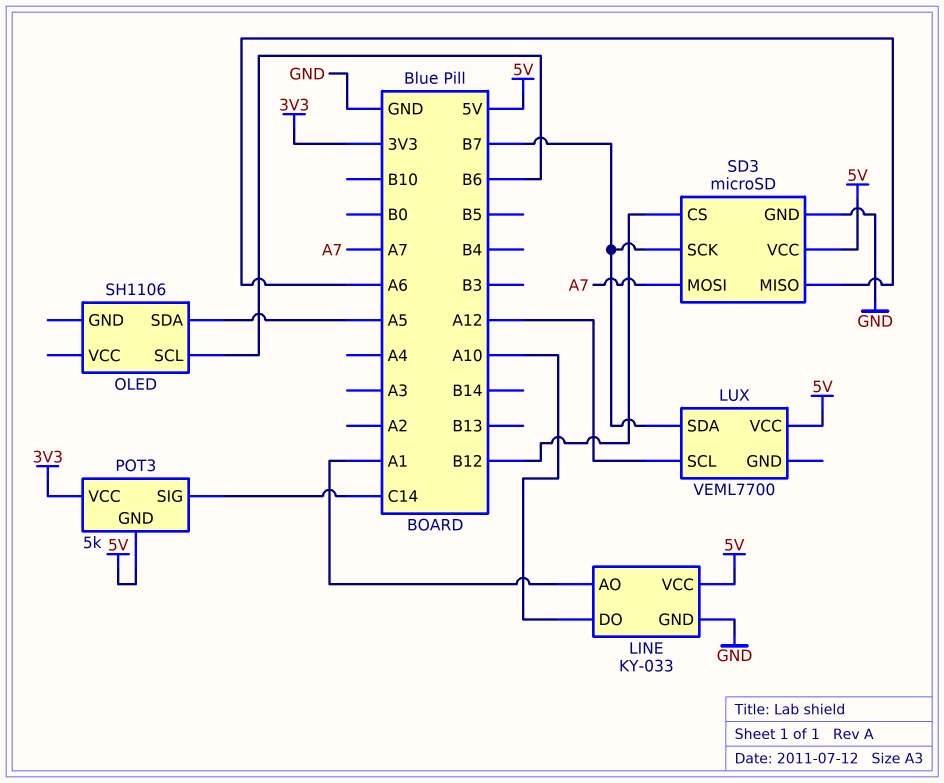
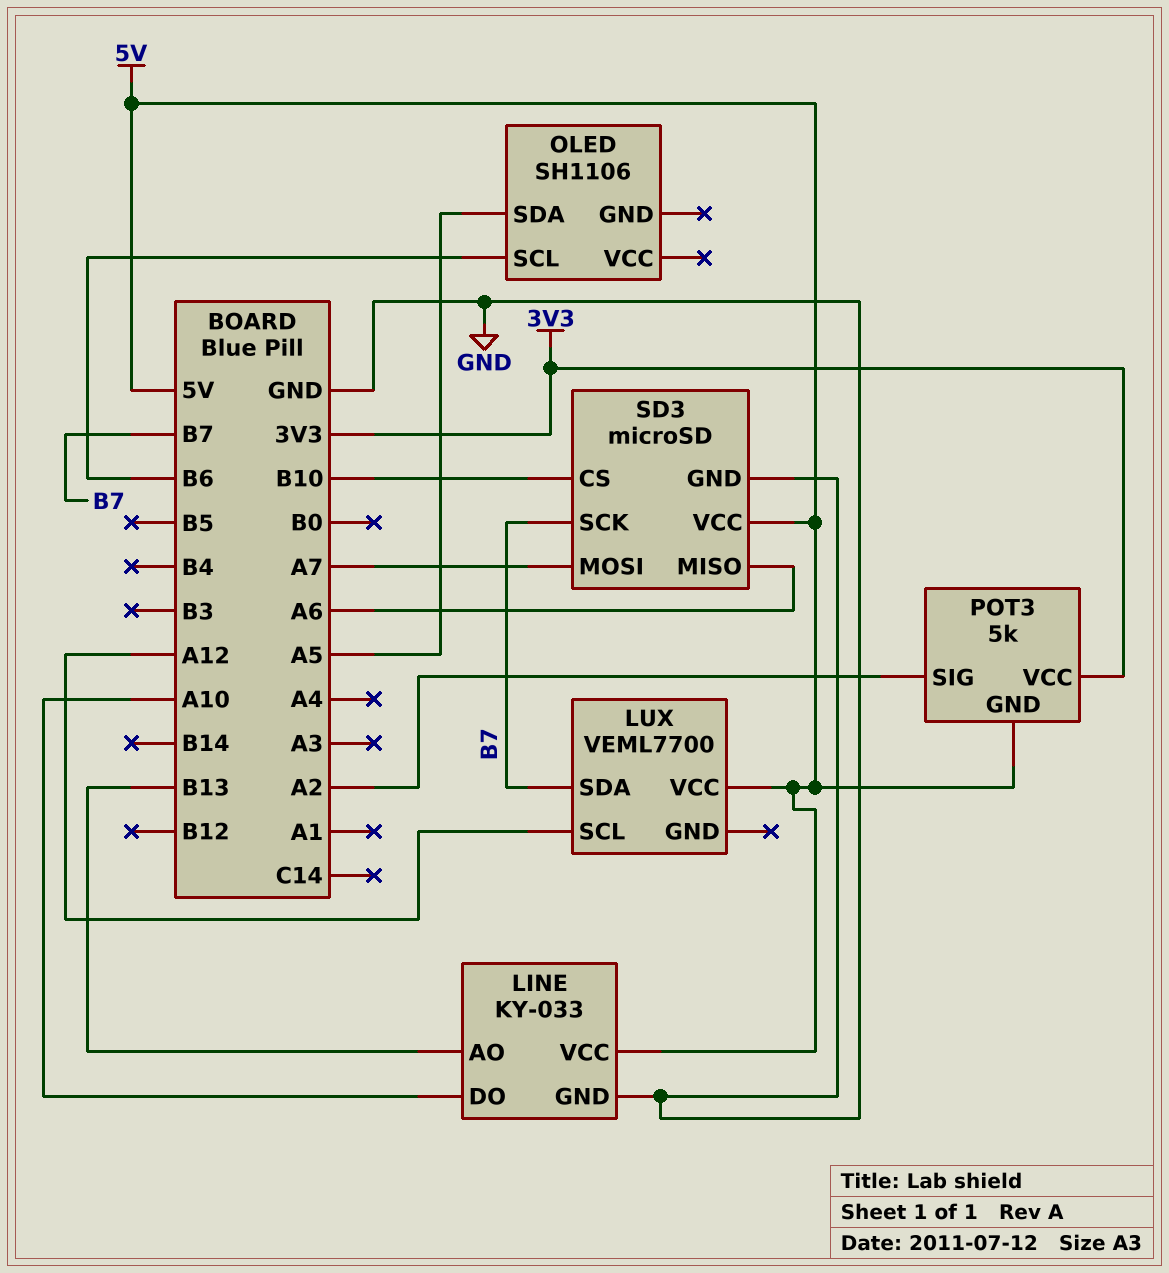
LINE pin AO: A1 -> B13
POT3 pin SIG: C14 -> A2
SD3 pin CS: B12 -> B10

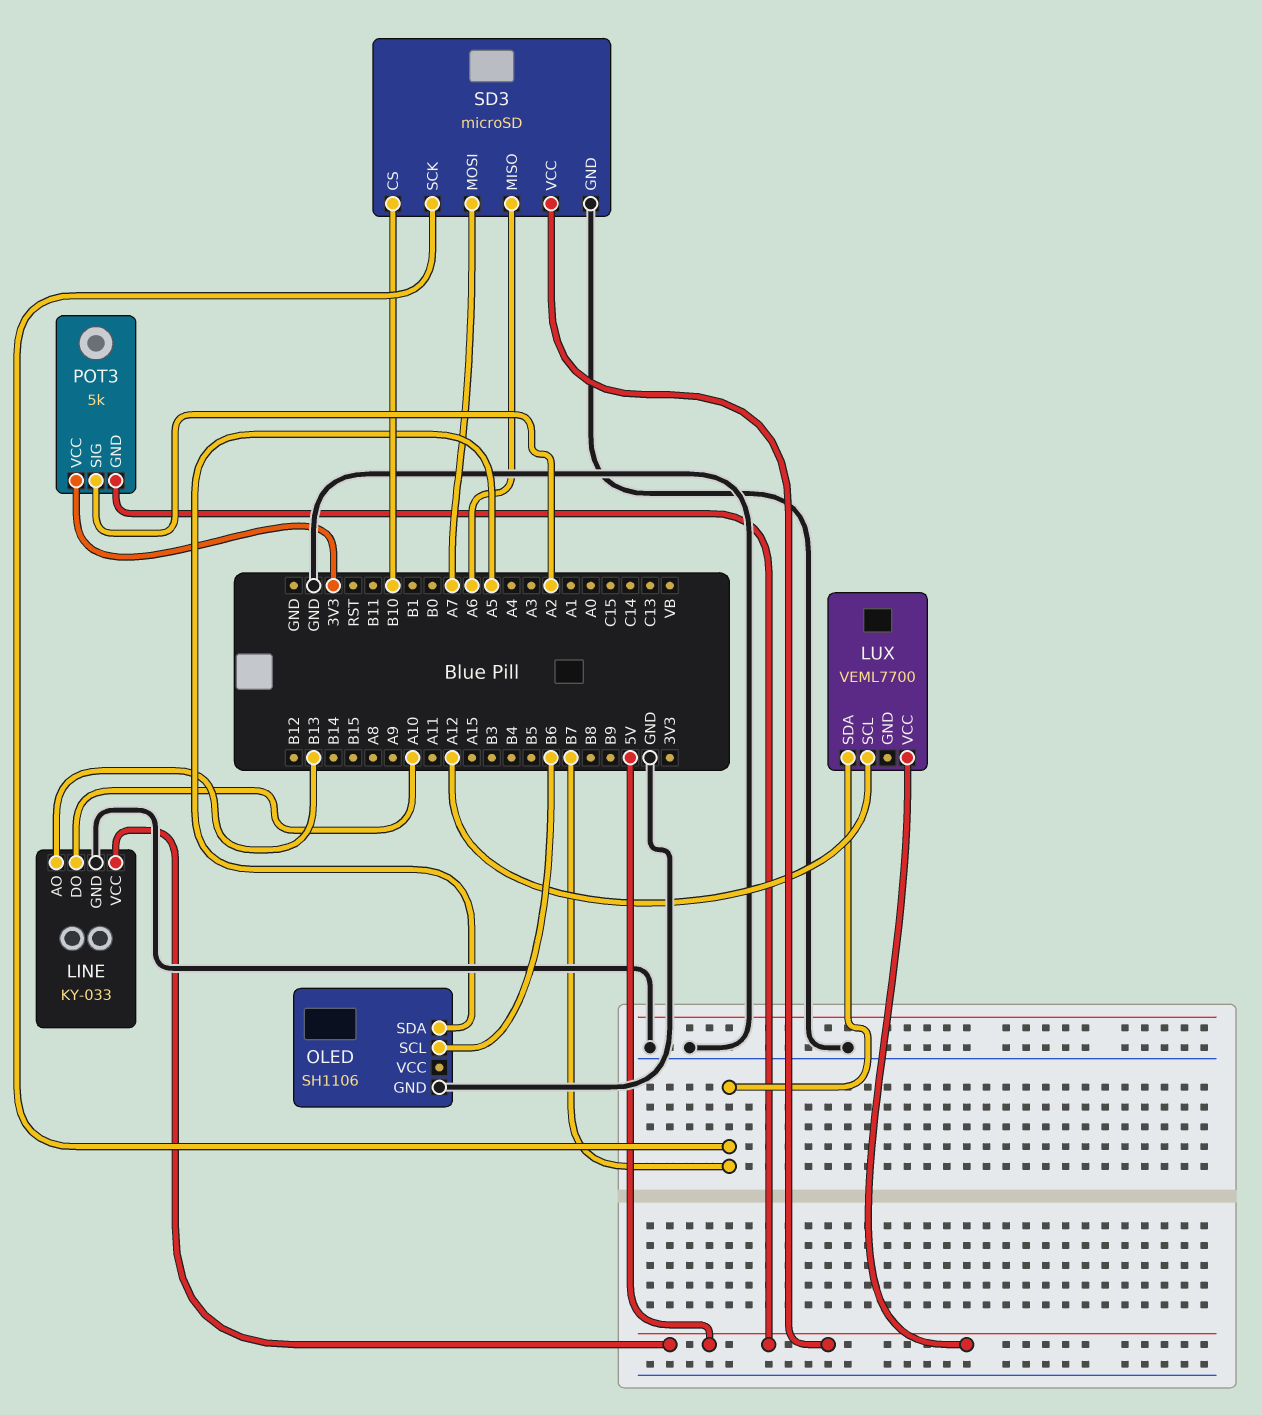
OLED pin GND: none -> GND

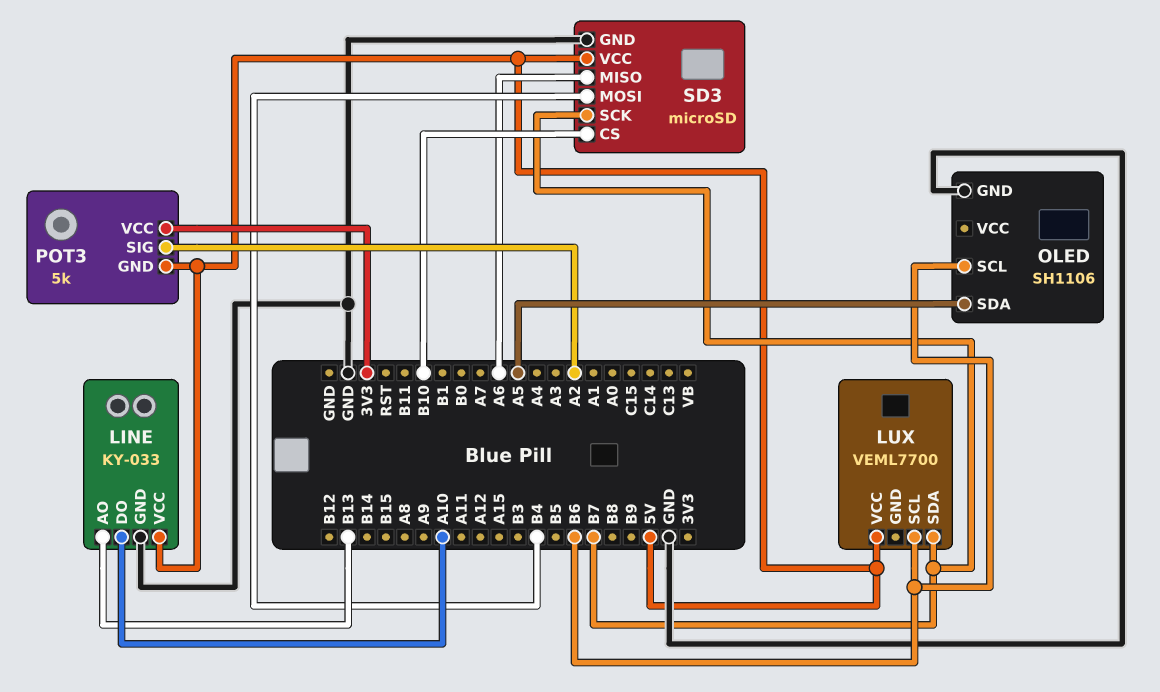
LUX pin SCL: A12 -> B6
SD3 pin MOSI: A7 -> B4

